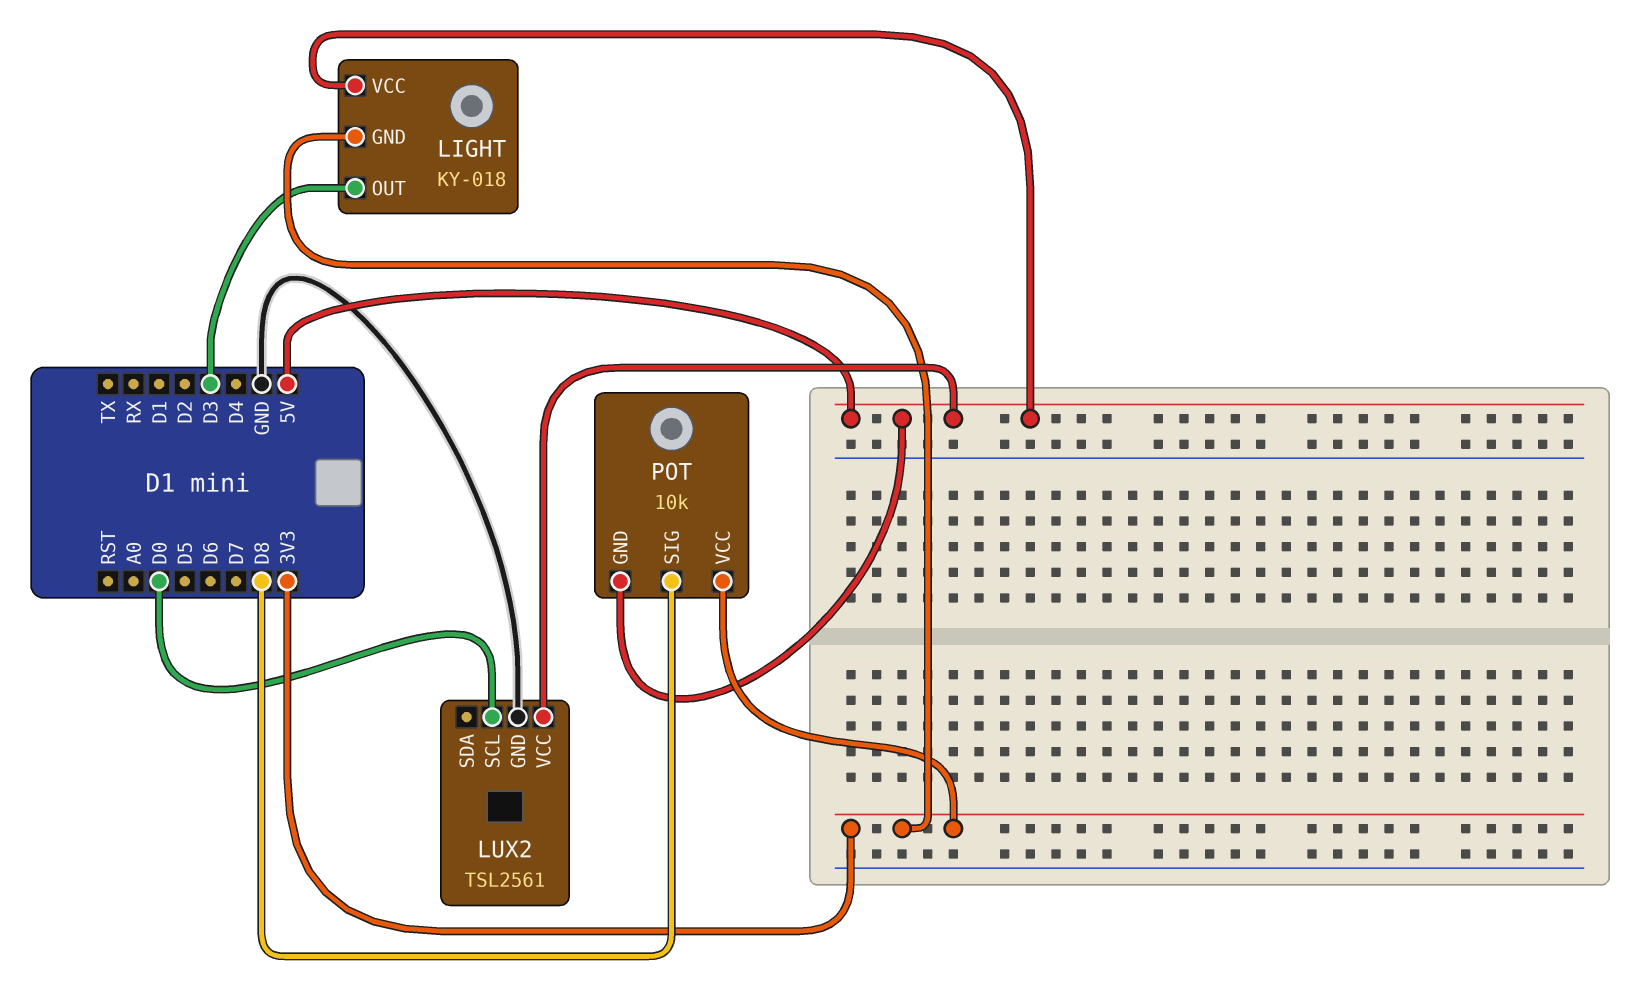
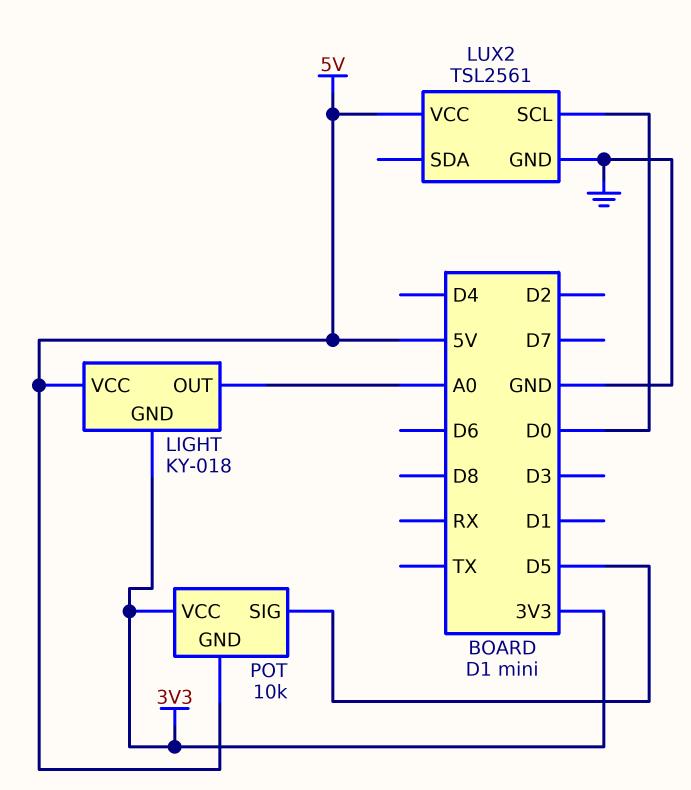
LIGHT pin OUT: D3 -> A0
POT pin SIG: D8 -> D5

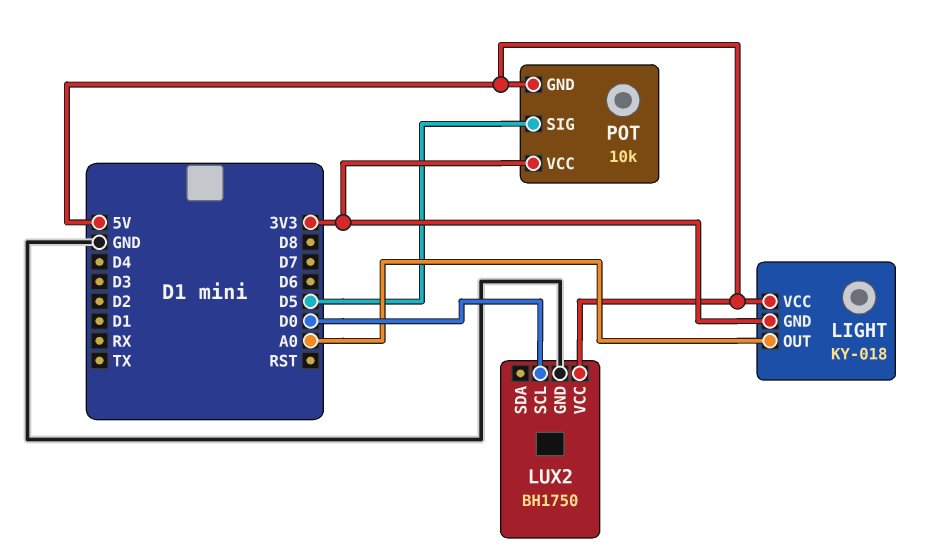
LUX2: TSL2561 -> BH1750

